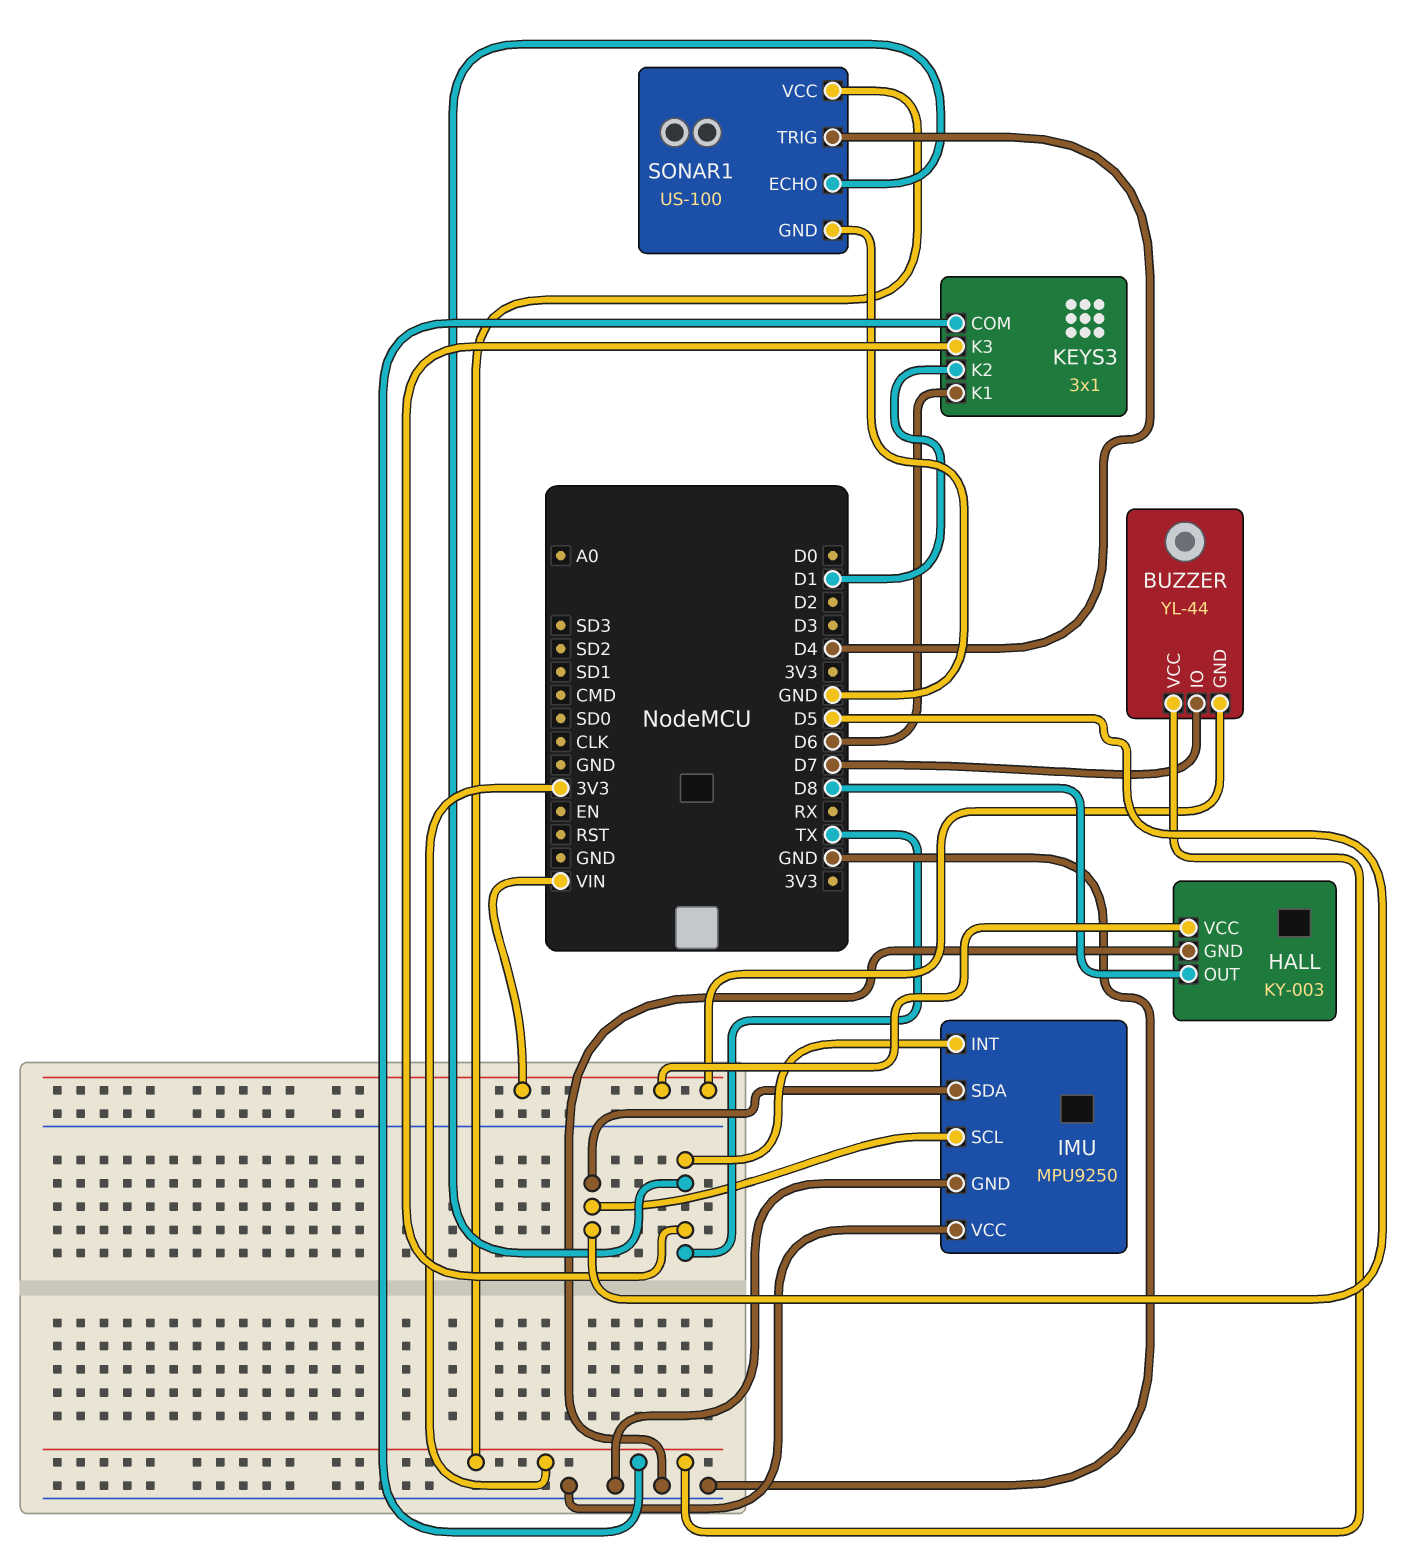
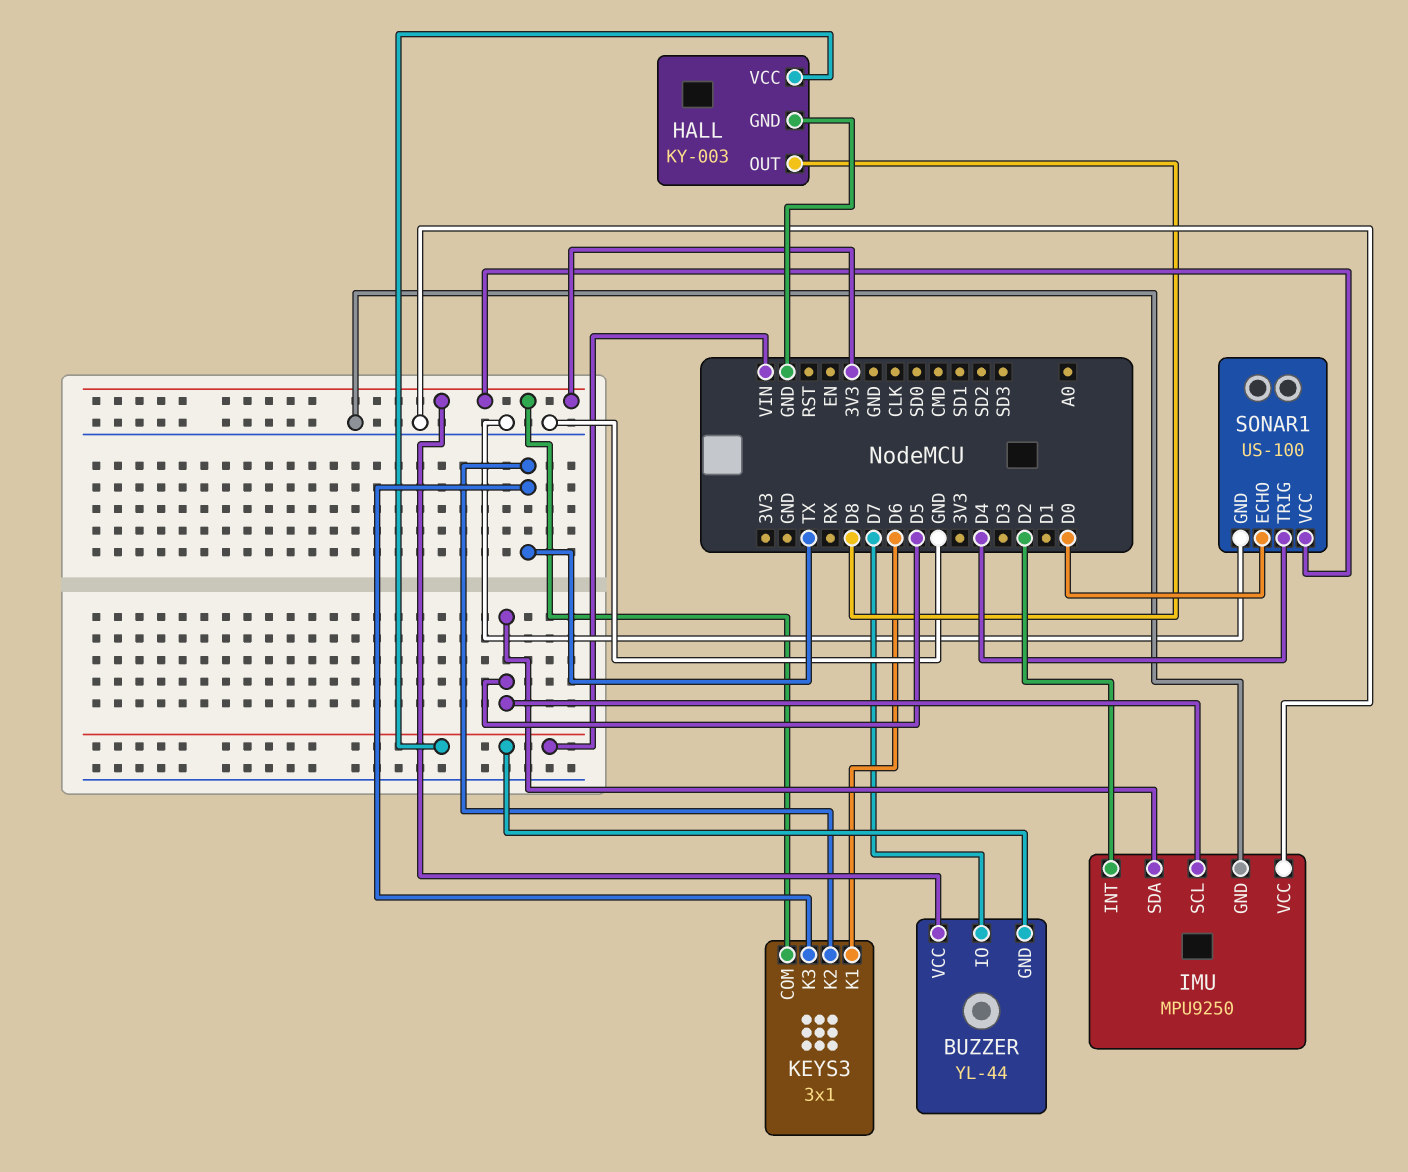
IMU pin INT: TX -> D2
KEYS3 pin K2: D1 -> TX
SONAR1 pin ECHO: TX -> D0

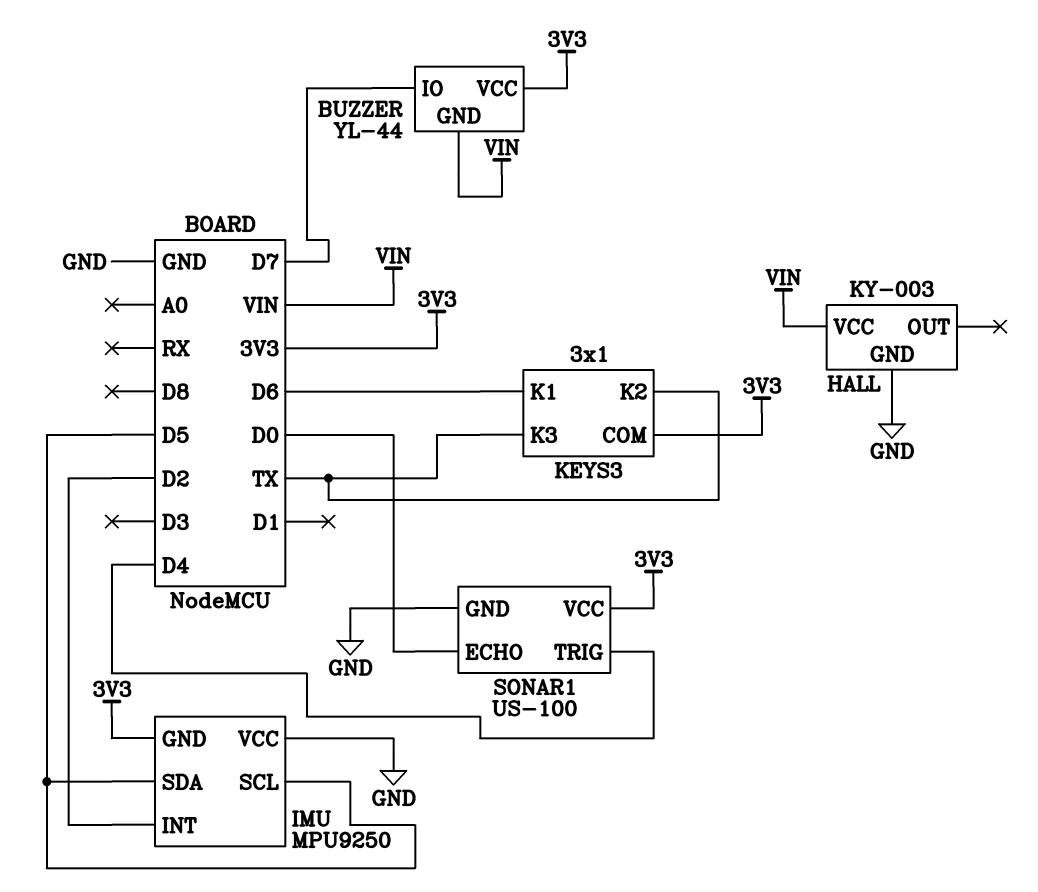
HALL pin OUT: D8 -> none
IMU pin GND: GND -> 3V3

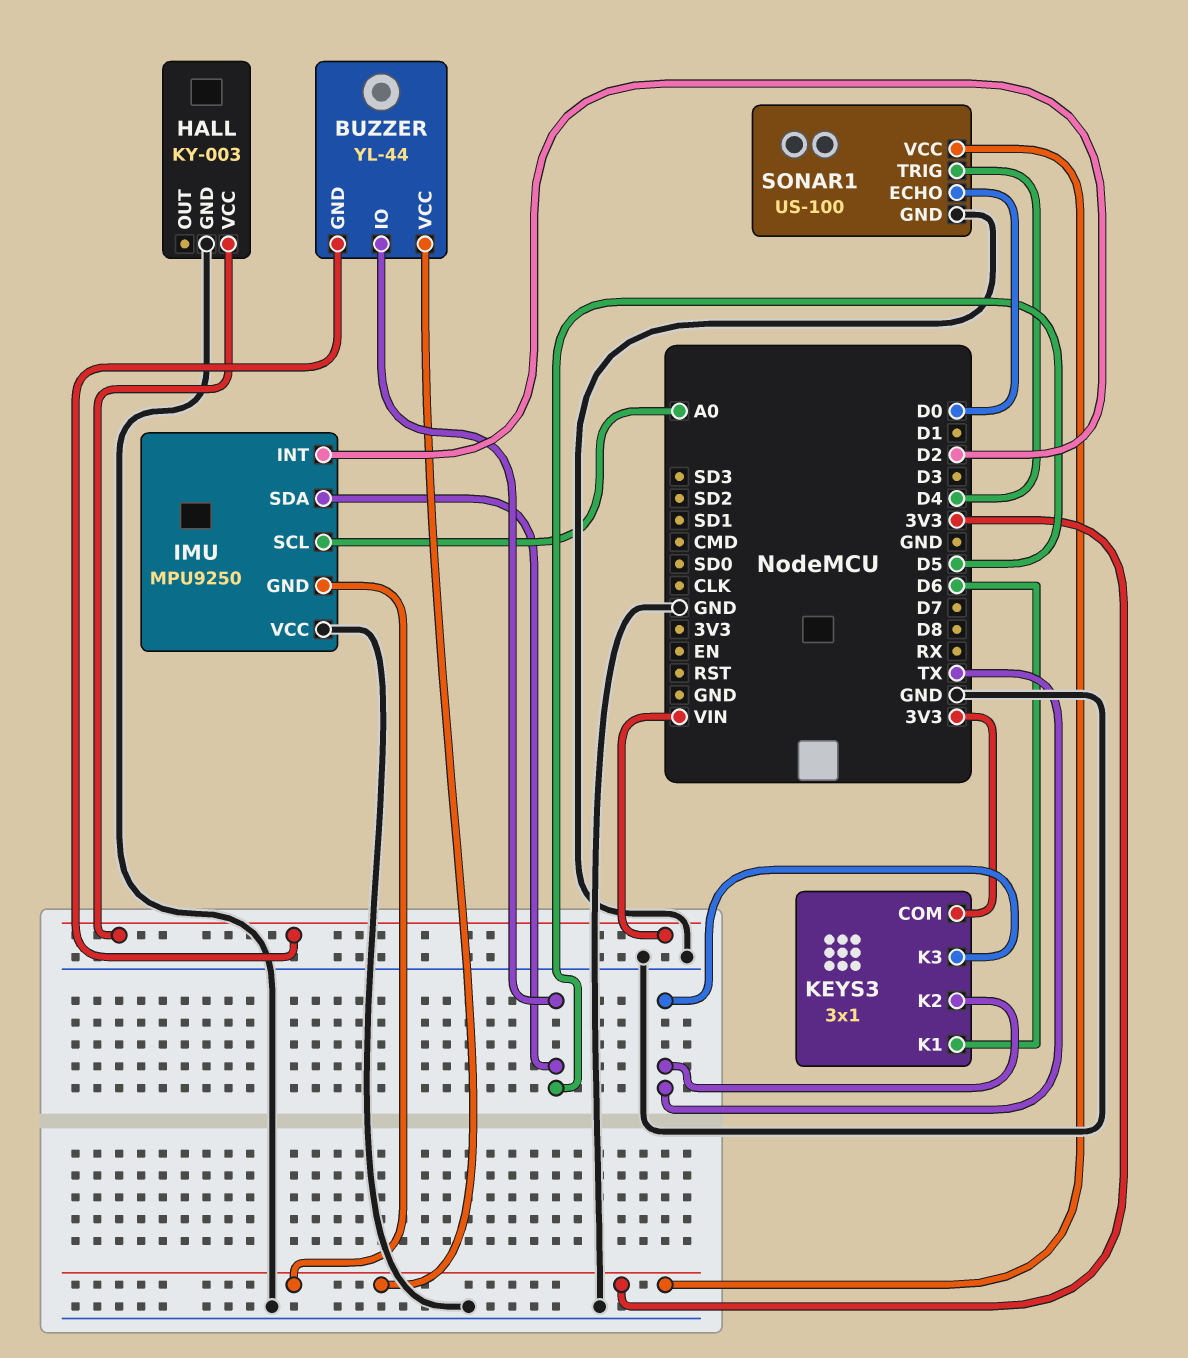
BUZZER pin IO: D7 -> D5
IMU pin SCL: D5 -> A0

